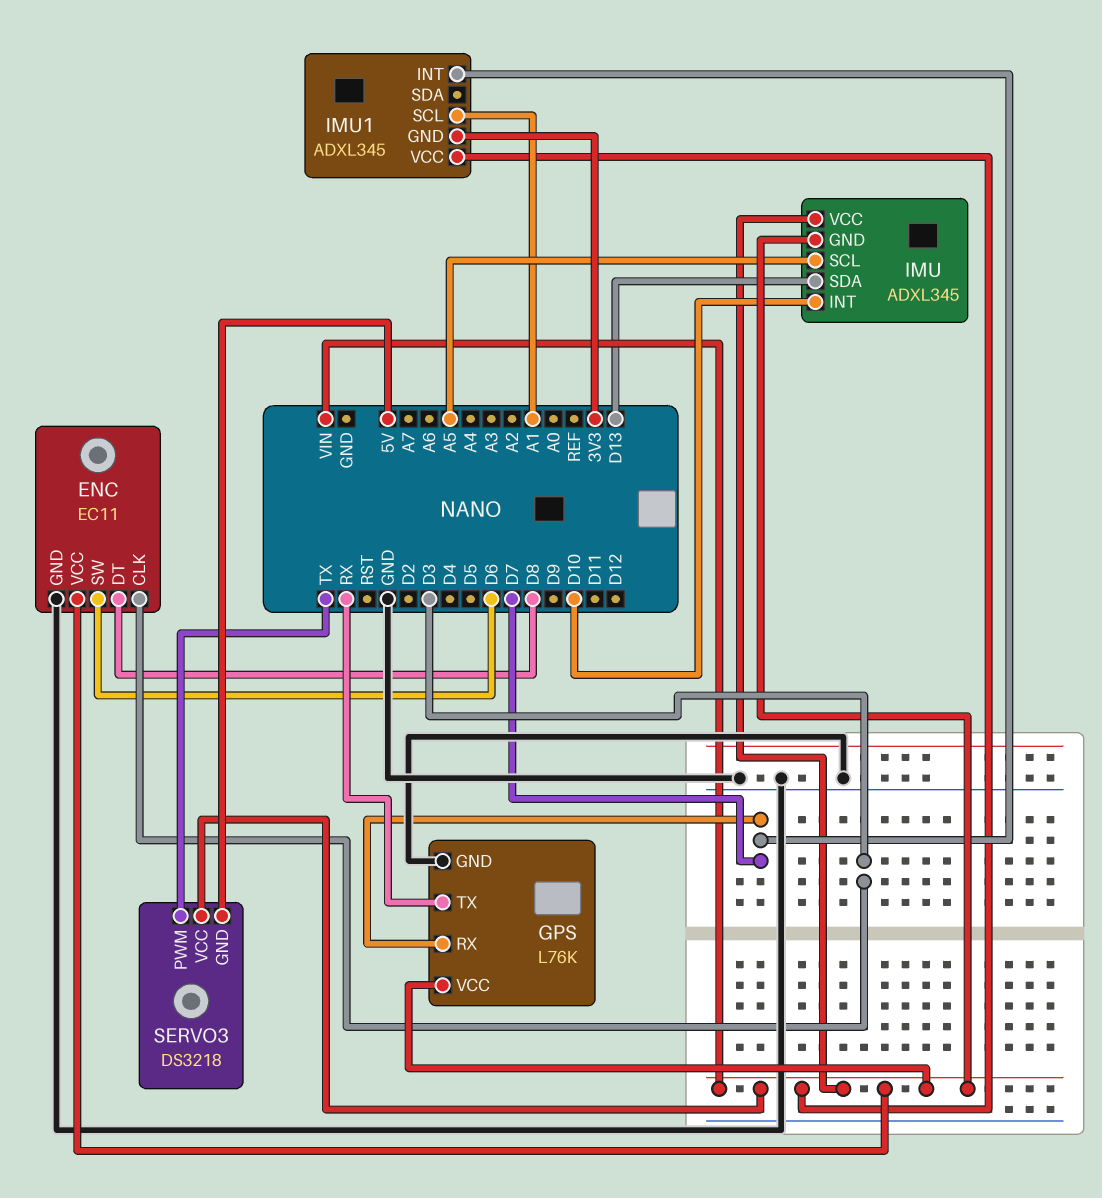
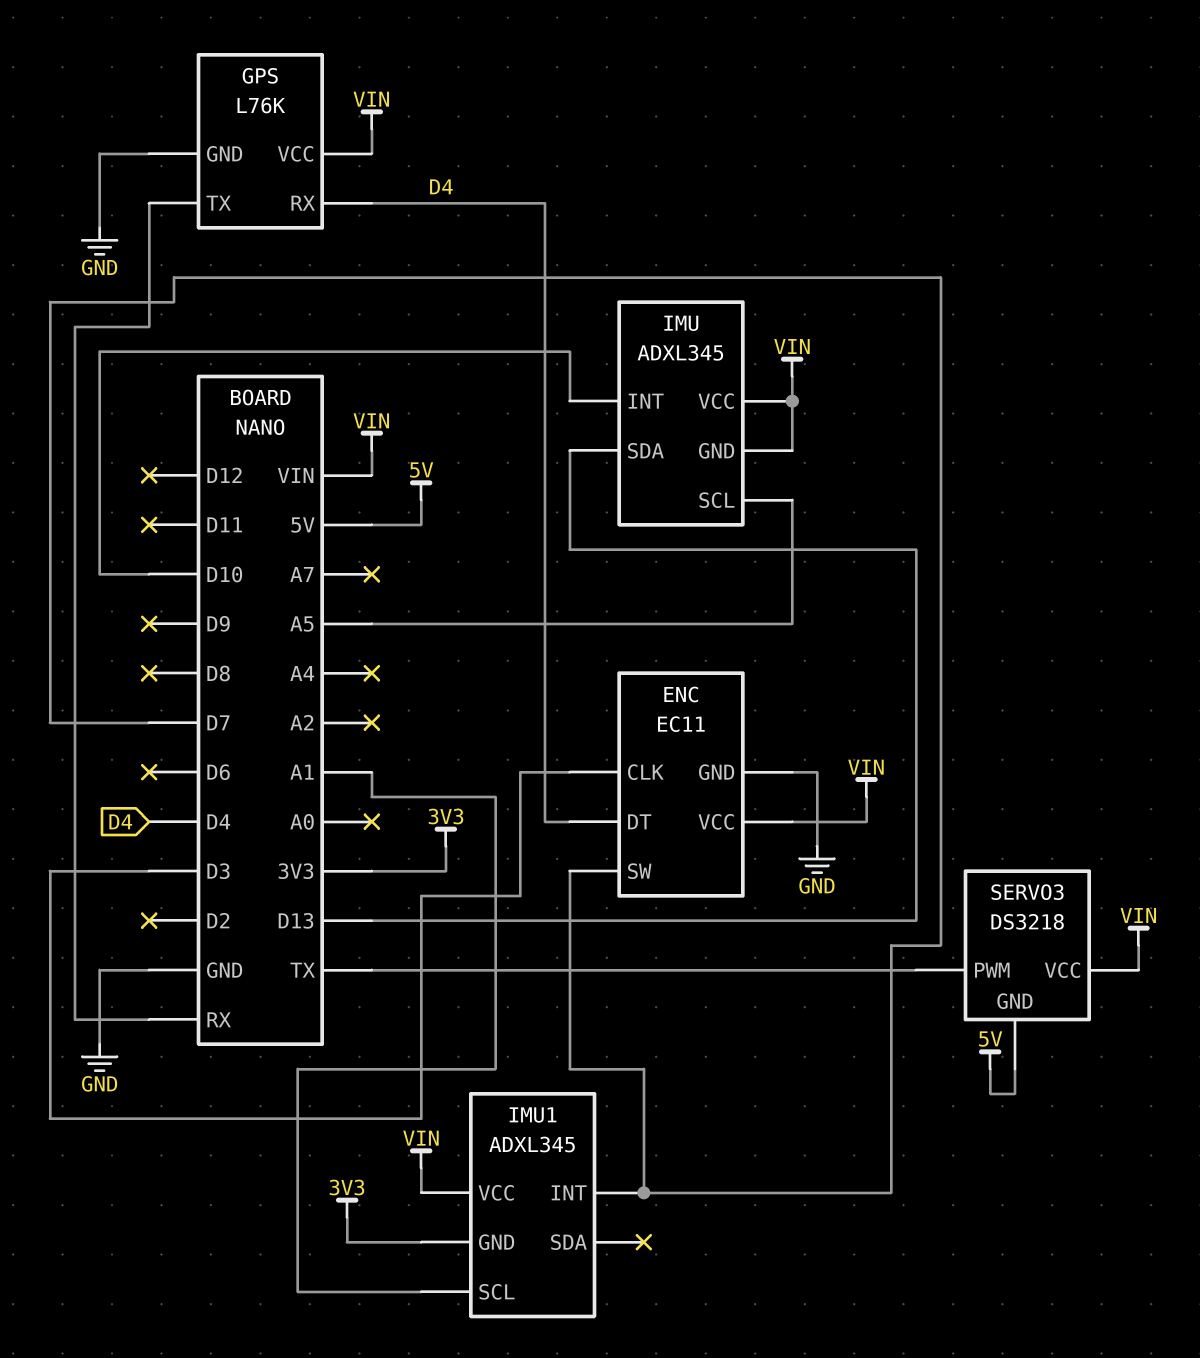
ENC pin DT: D8 -> D4
ENC pin SW: D6 -> D7
GPS pin RX: D7 -> D4

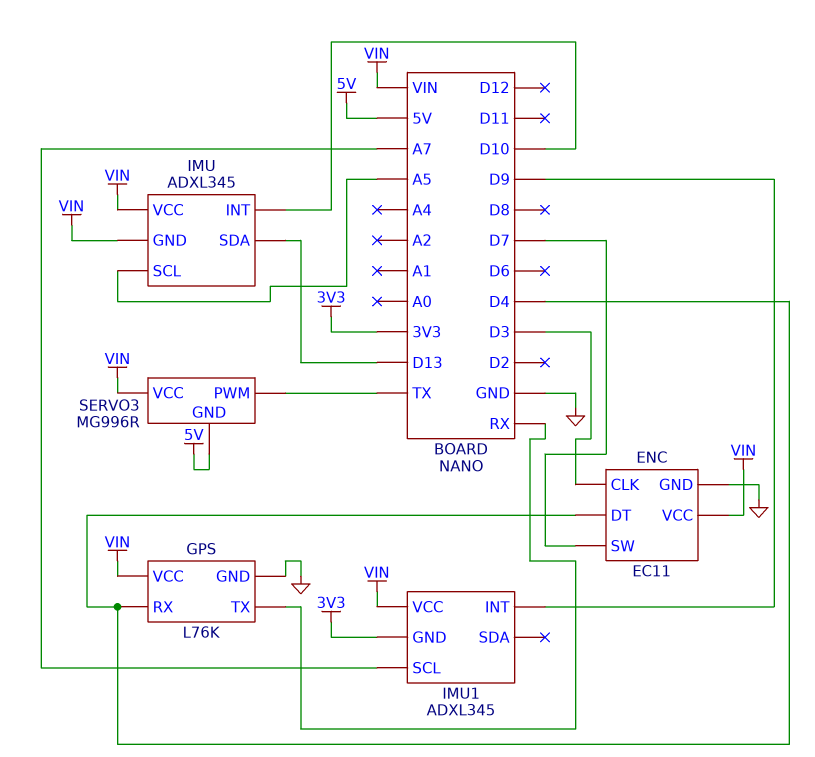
IMU1 pin INT: D7 -> D9
IMU1 pin SCL: A1 -> A7
SERVO3: DS3218 -> MG996R

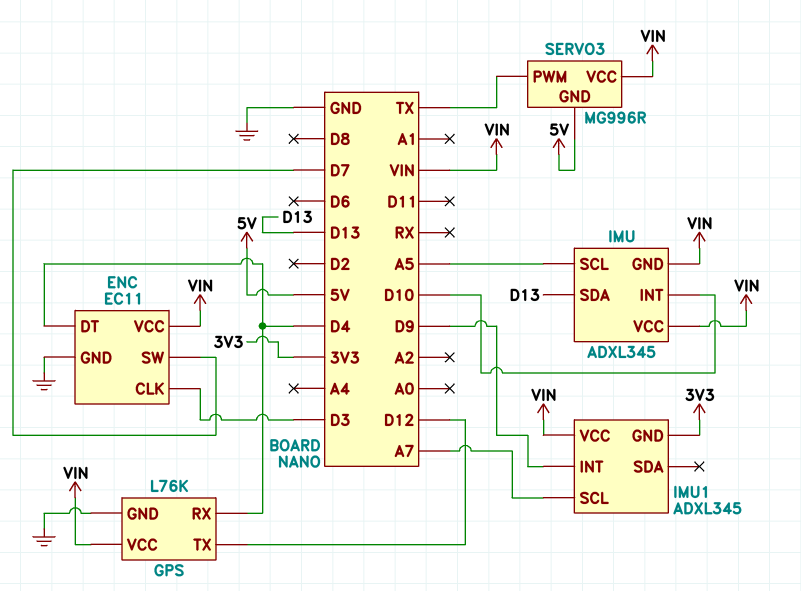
GPS pin TX: RX -> D12

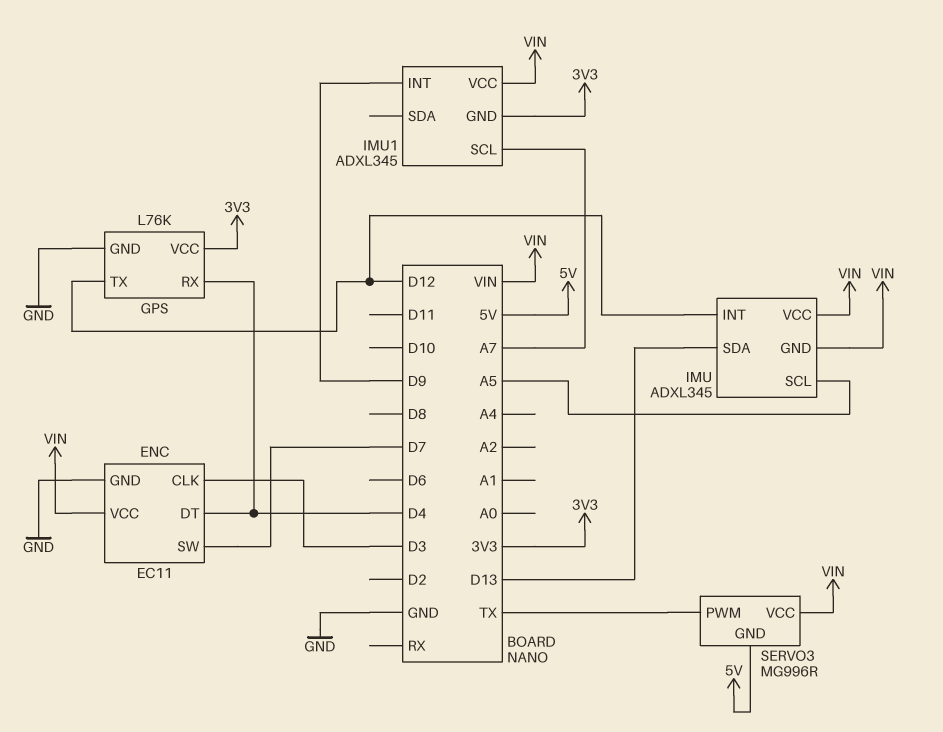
GPS pin VCC: VIN -> 3V3
IMU pin INT: D10 -> D12

